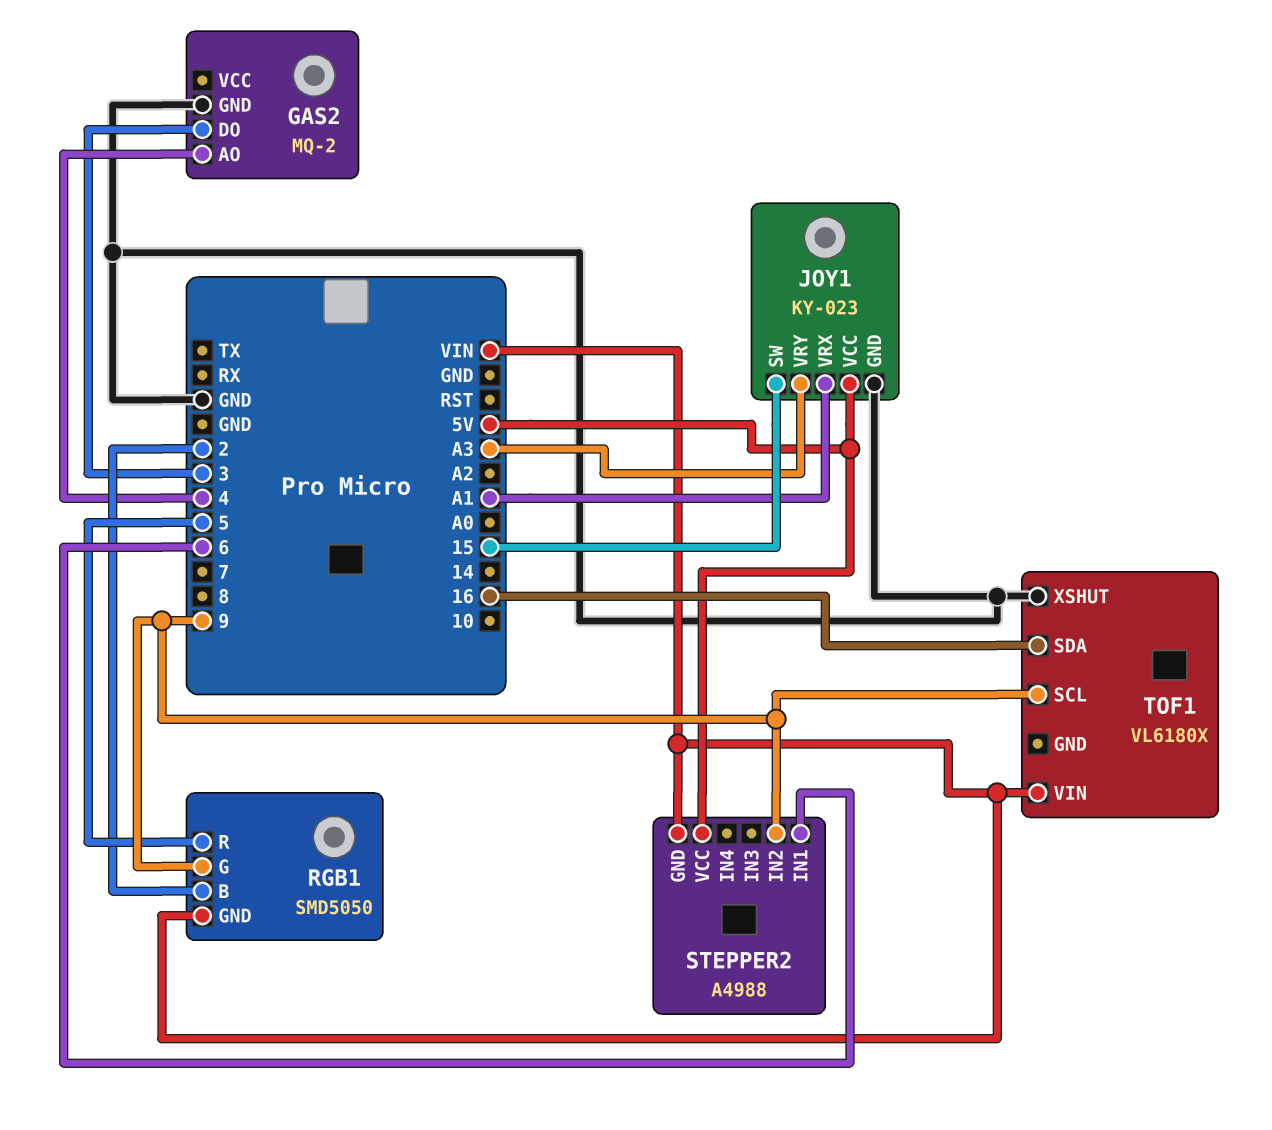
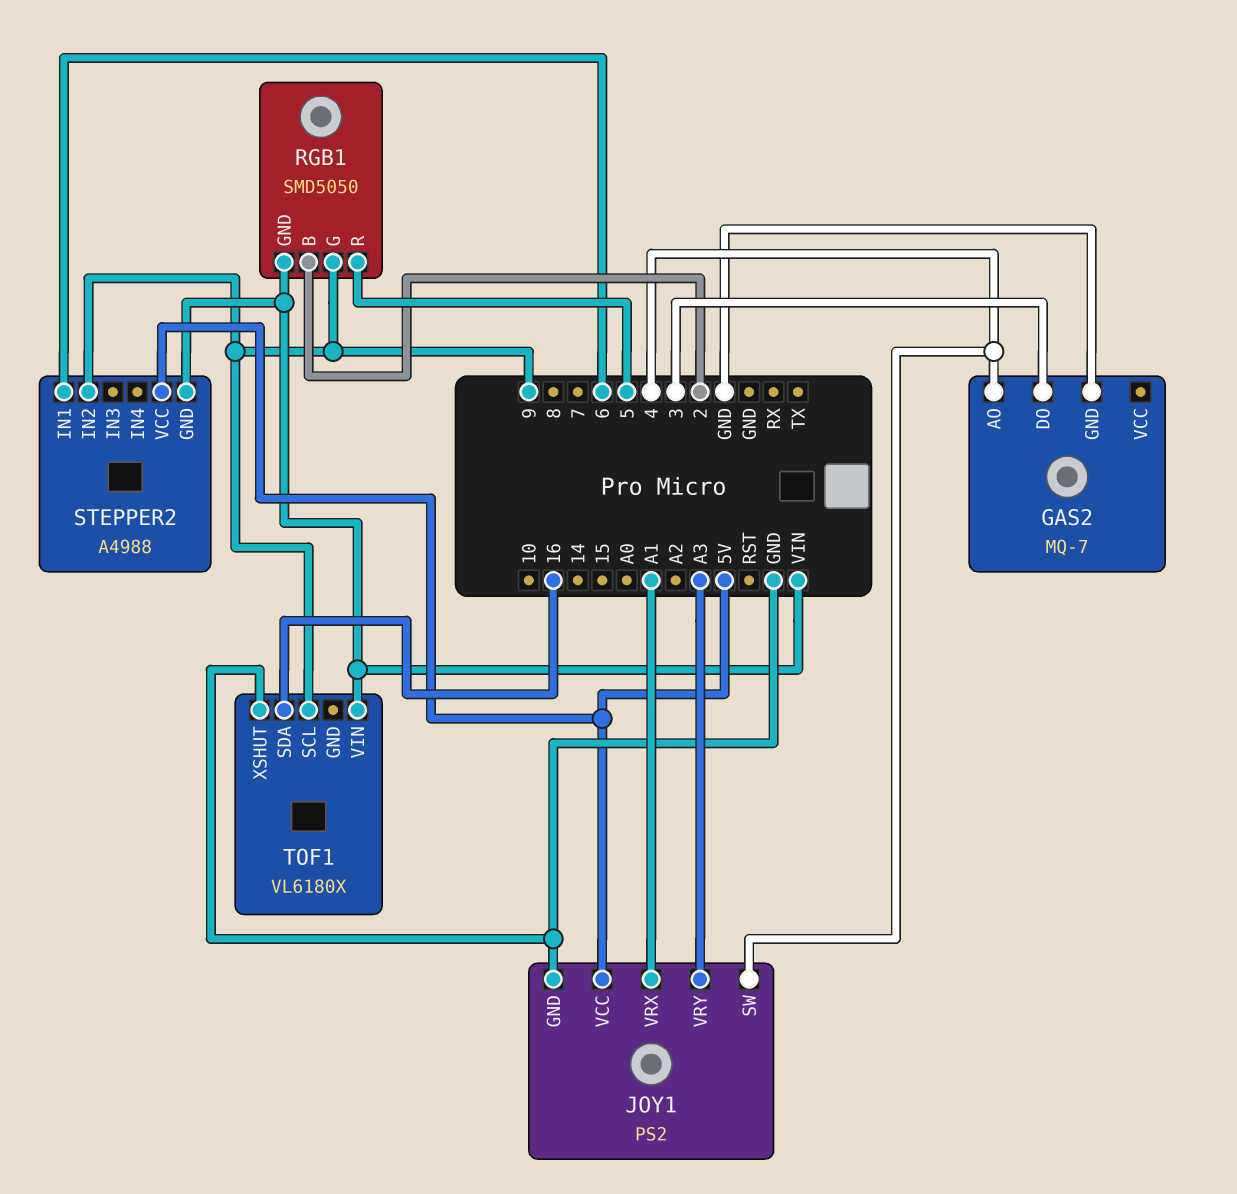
GAS2: MQ-2 -> MQ-7
JOY1: KY-023 -> PS2
JOY1 pin SW: 15 -> 4

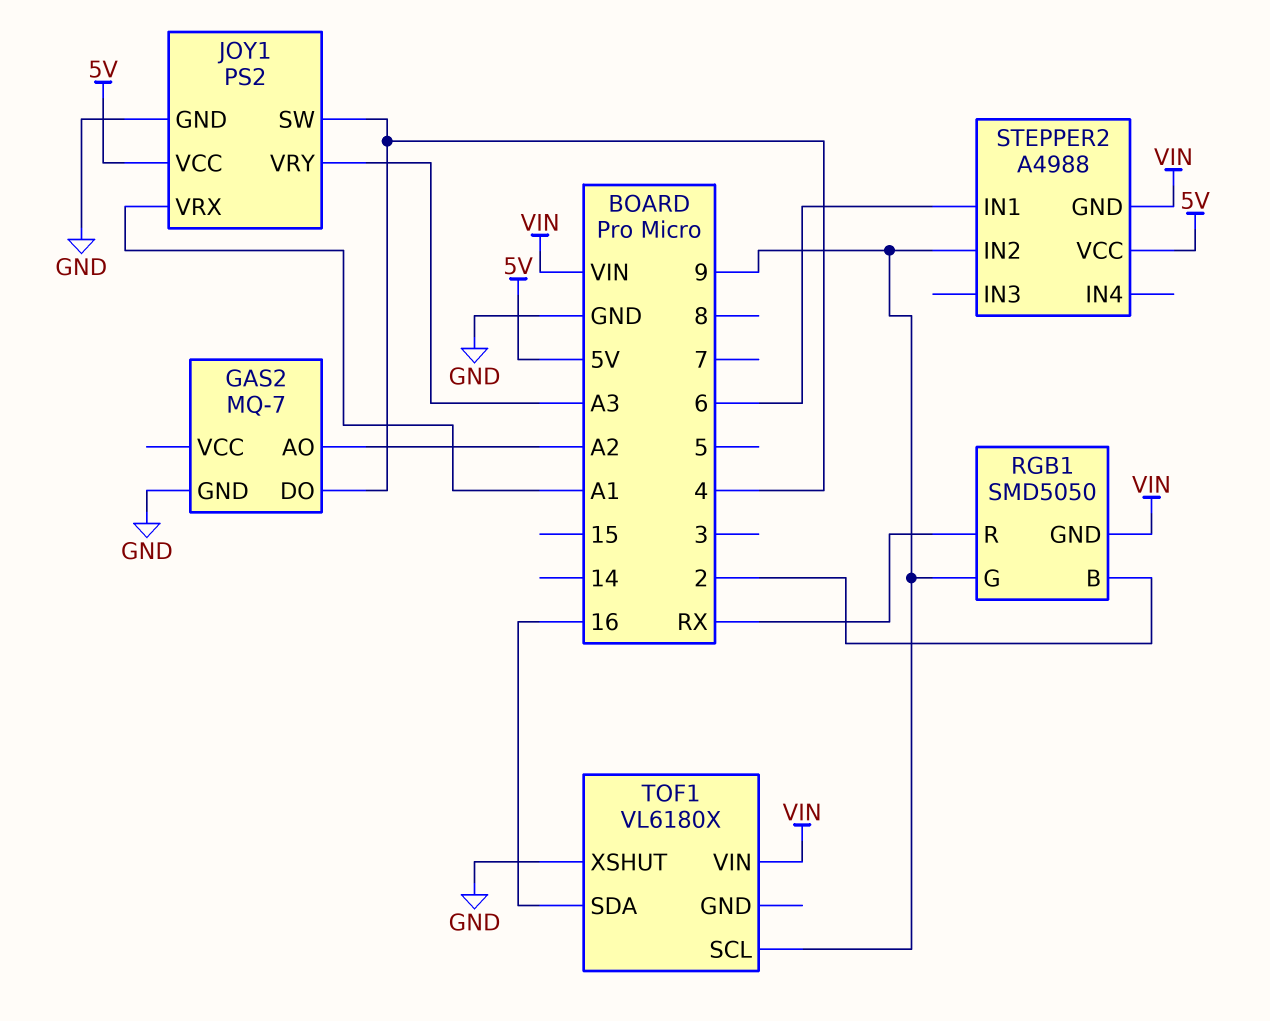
GAS2 pin AO: 4 -> A2
GAS2 pin DO: 3 -> 4
RGB1 pin R: 5 -> RX

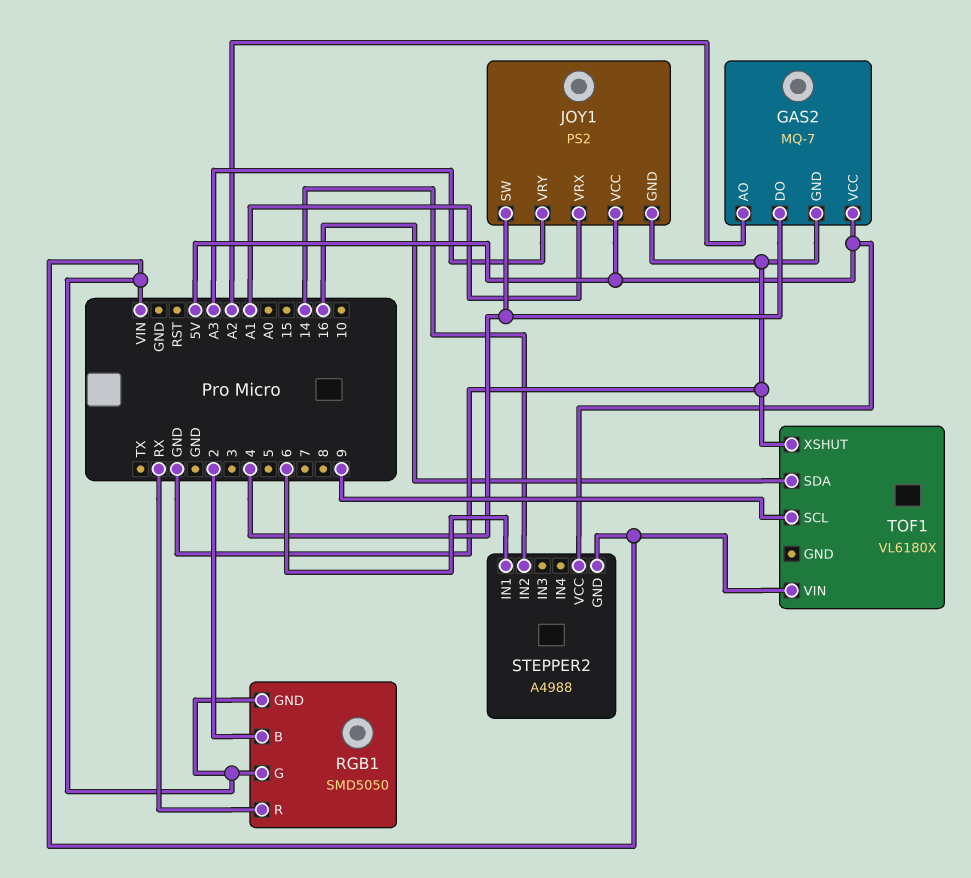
GAS2 pin VCC: none -> 5V
RGB1 pin G: 9 -> VIN
STEPPER2 pin IN2: 9 -> 14

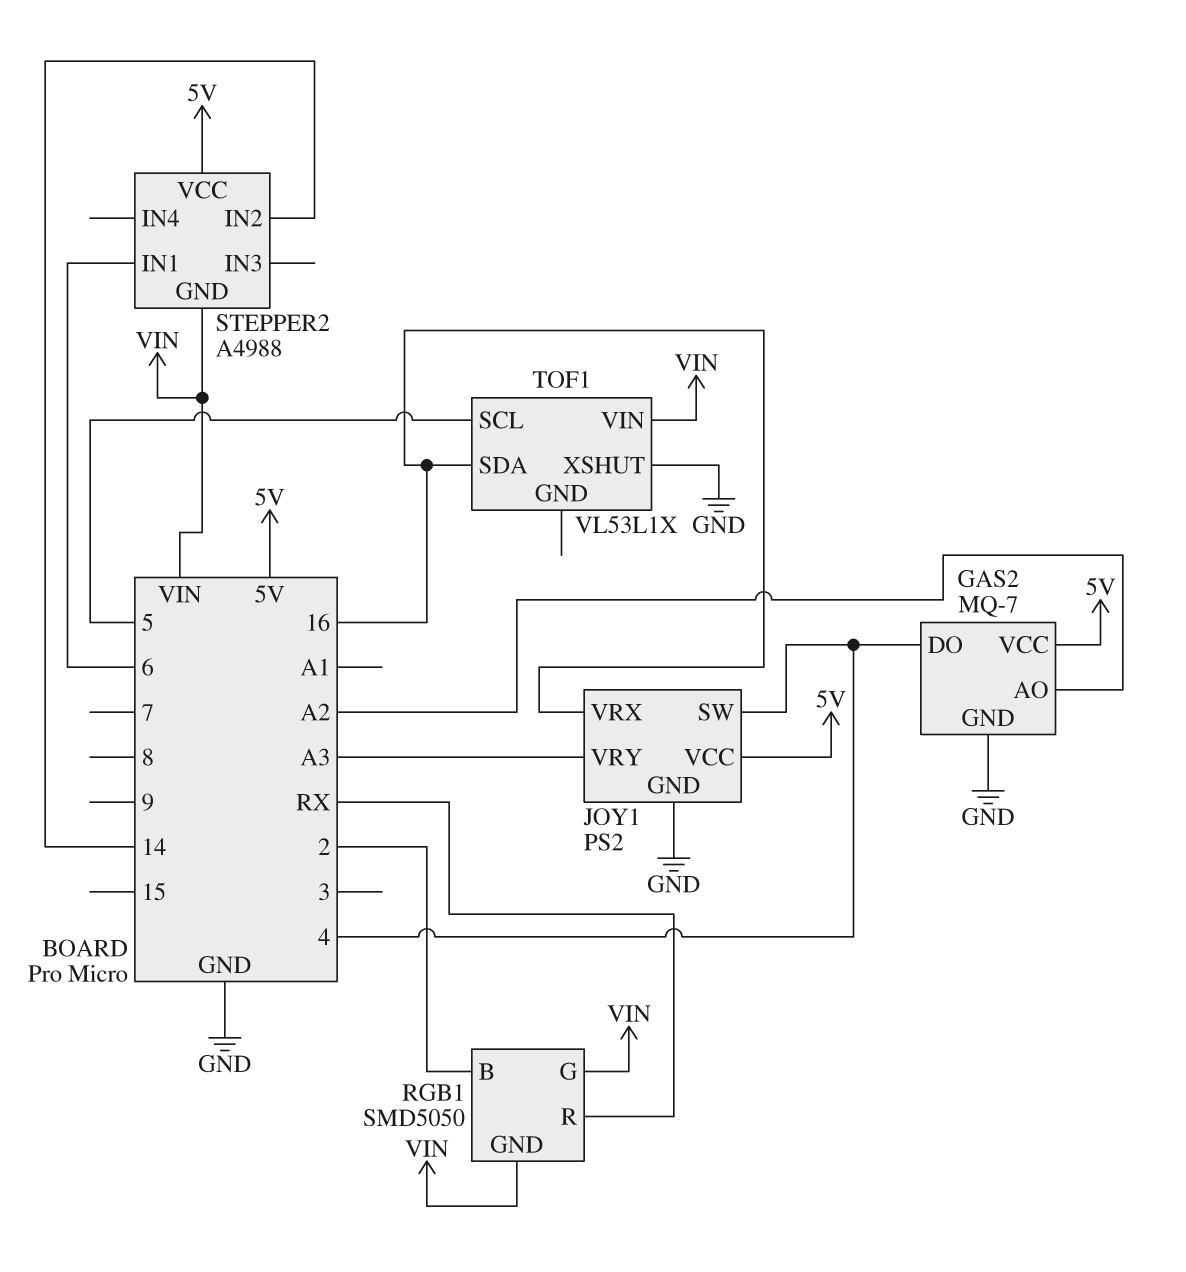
JOY1 pin VRX: A1 -> 16
TOF1: VL6180X -> VL53L1X
TOF1 pin SCL: 9 -> 5

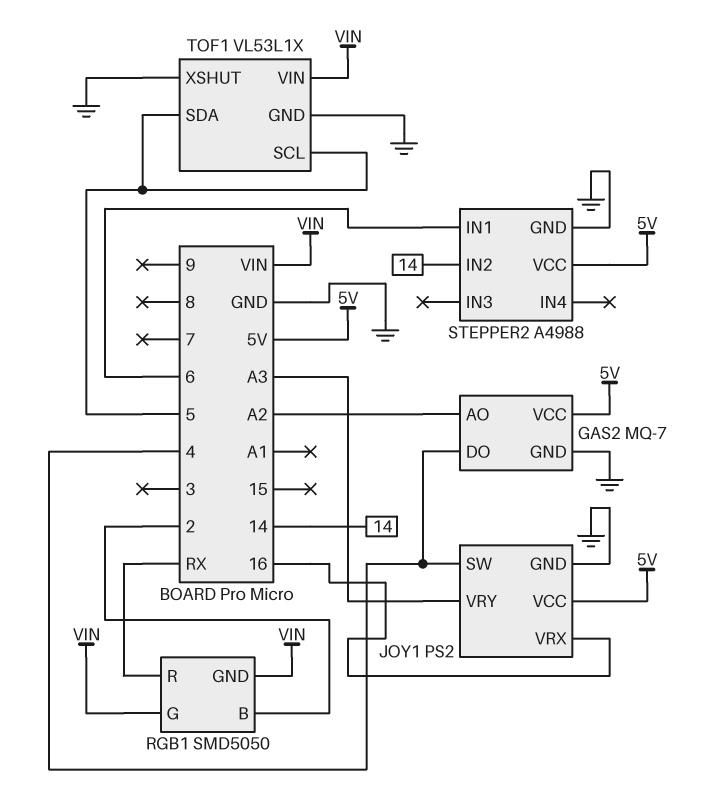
STEPPER2 pin GND: VIN -> GND
TOF1 pin GND: none -> GND
TOF1 pin SDA: 16 -> 5

